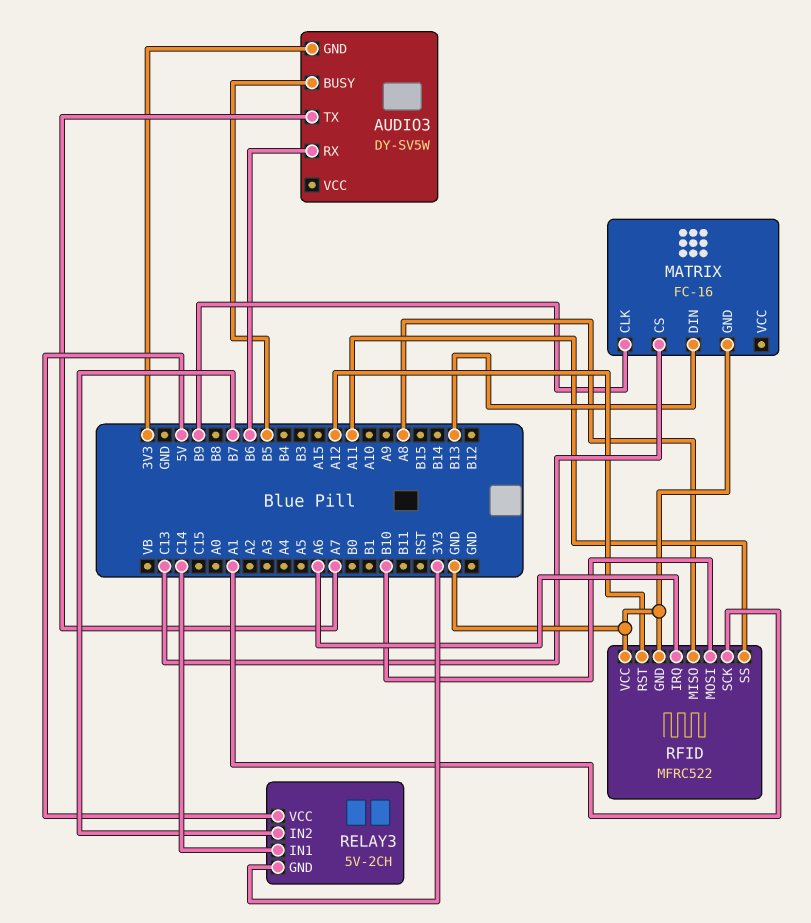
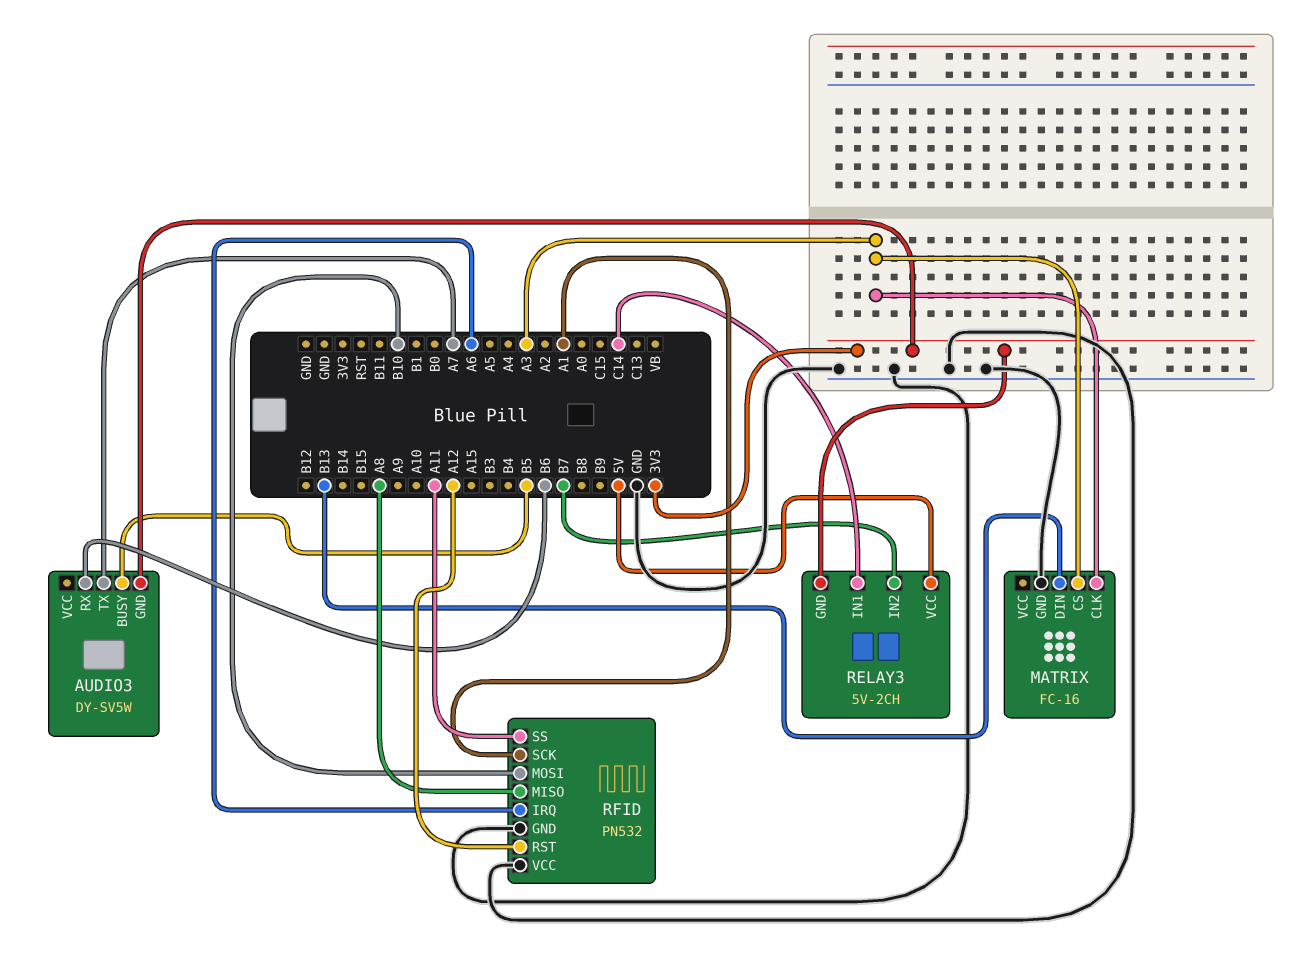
MATRIX pin CLK: B9 -> A3
MATRIX pin CS: C13 -> A3
RFID: MFRC522 -> PN532

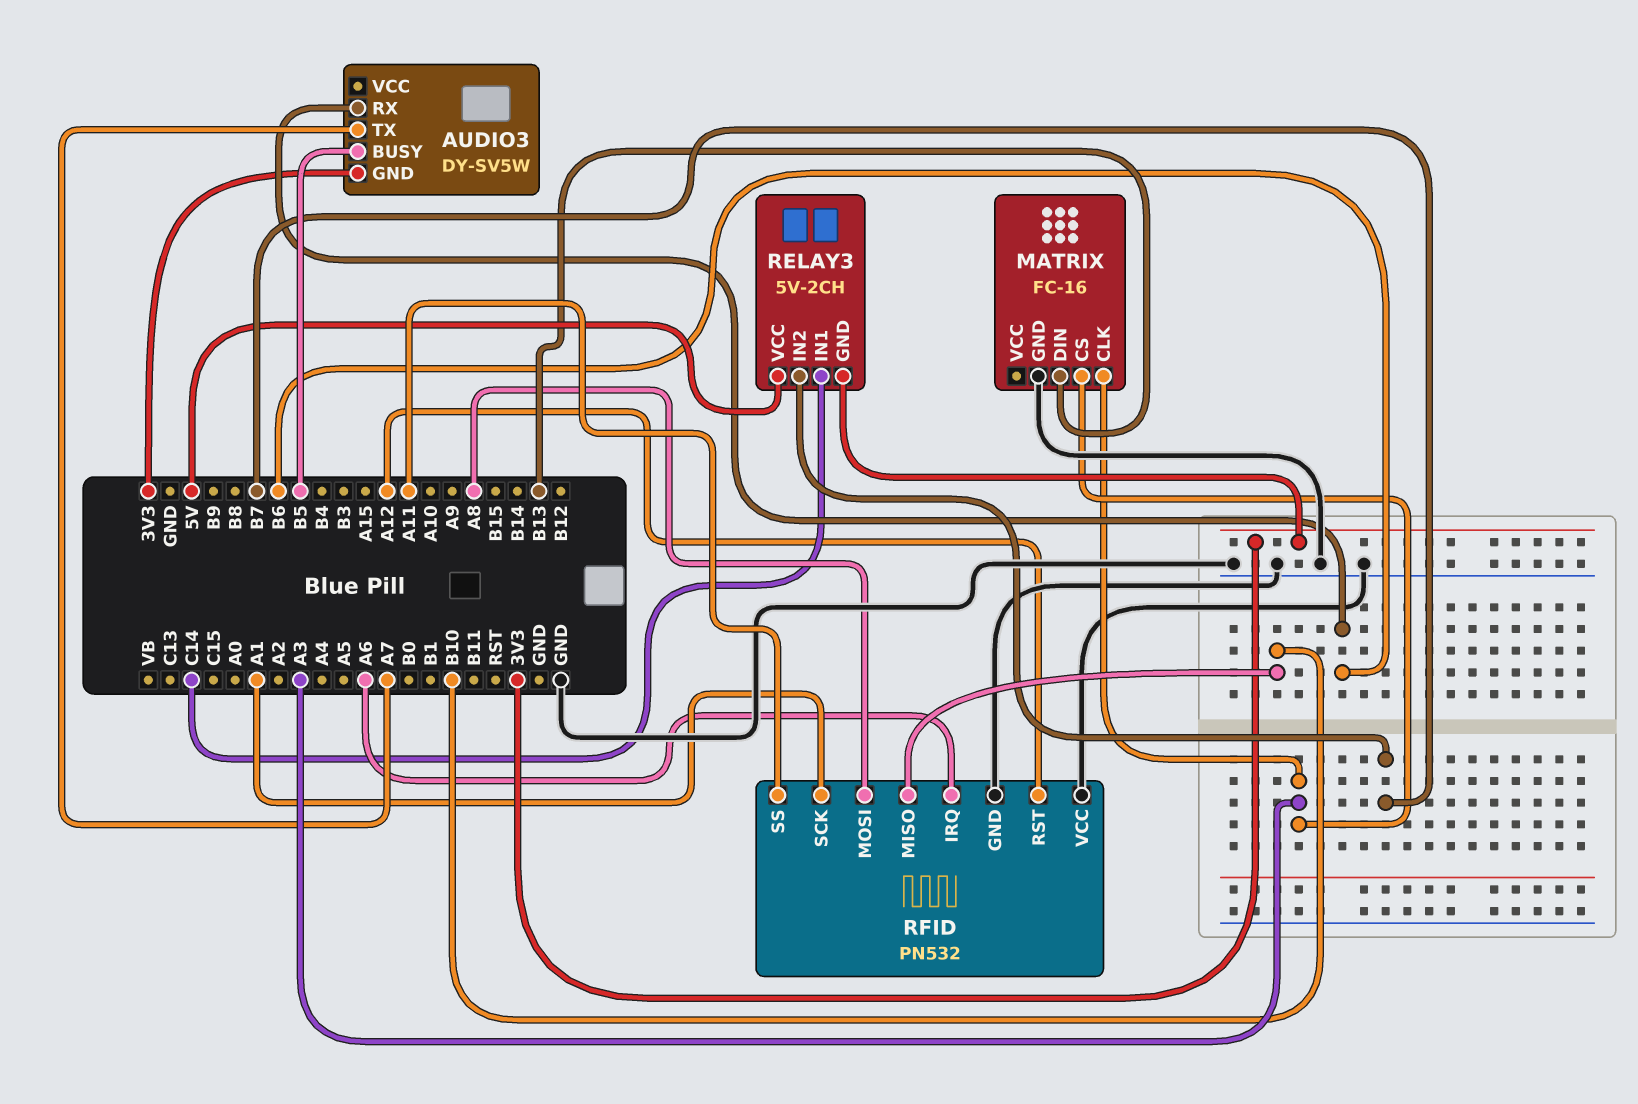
RFID pin MISO: A8 -> B10
RFID pin MOSI: B10 -> A8

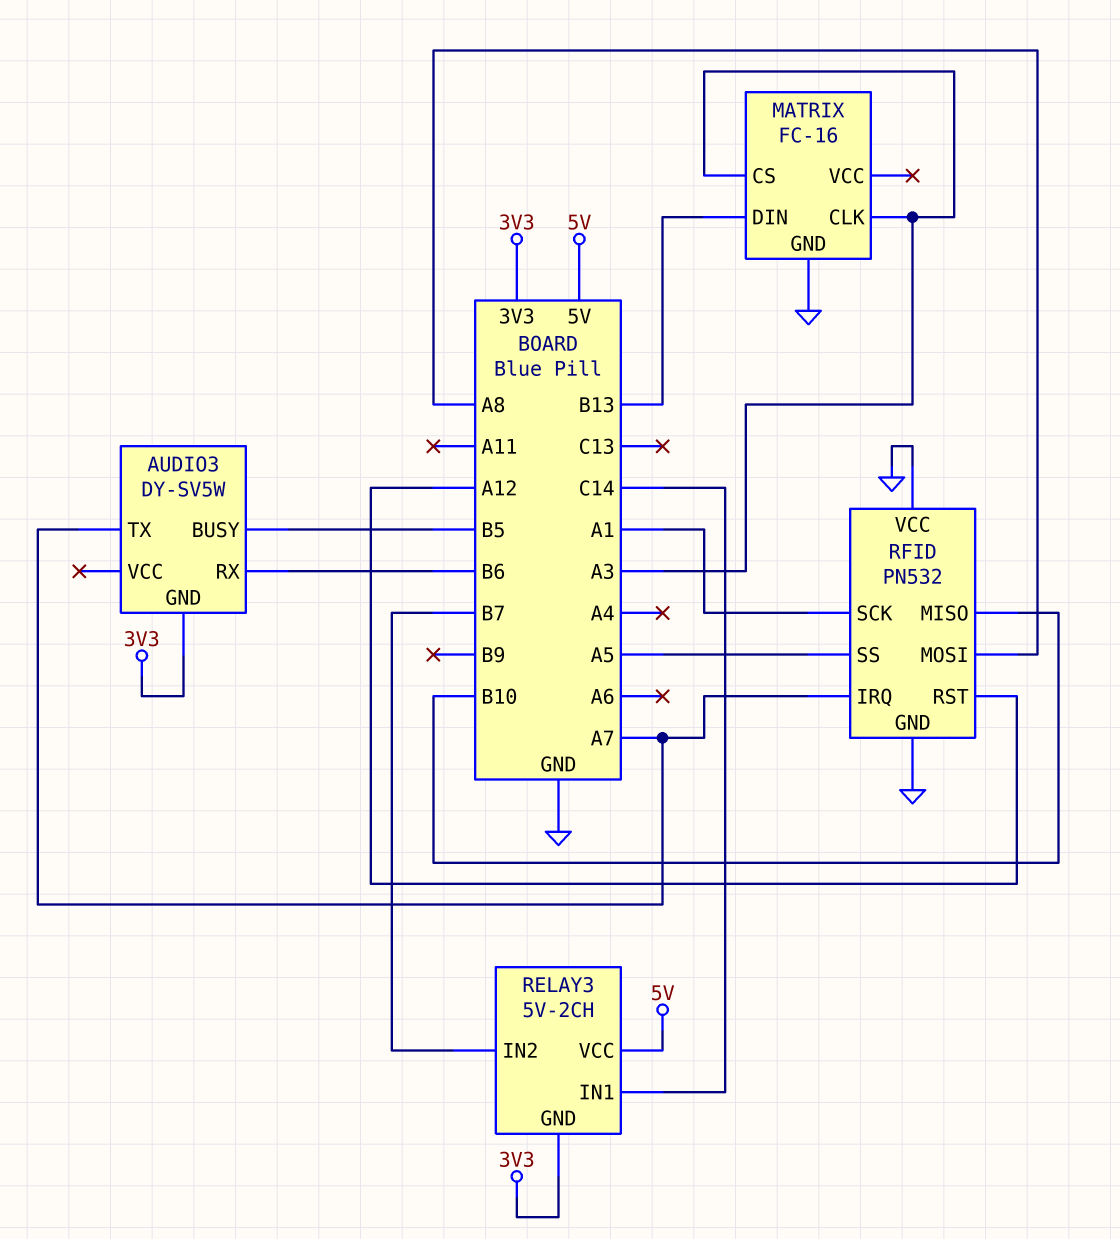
RFID pin IRQ: A6 -> A7
RFID pin SS: A11 -> A5

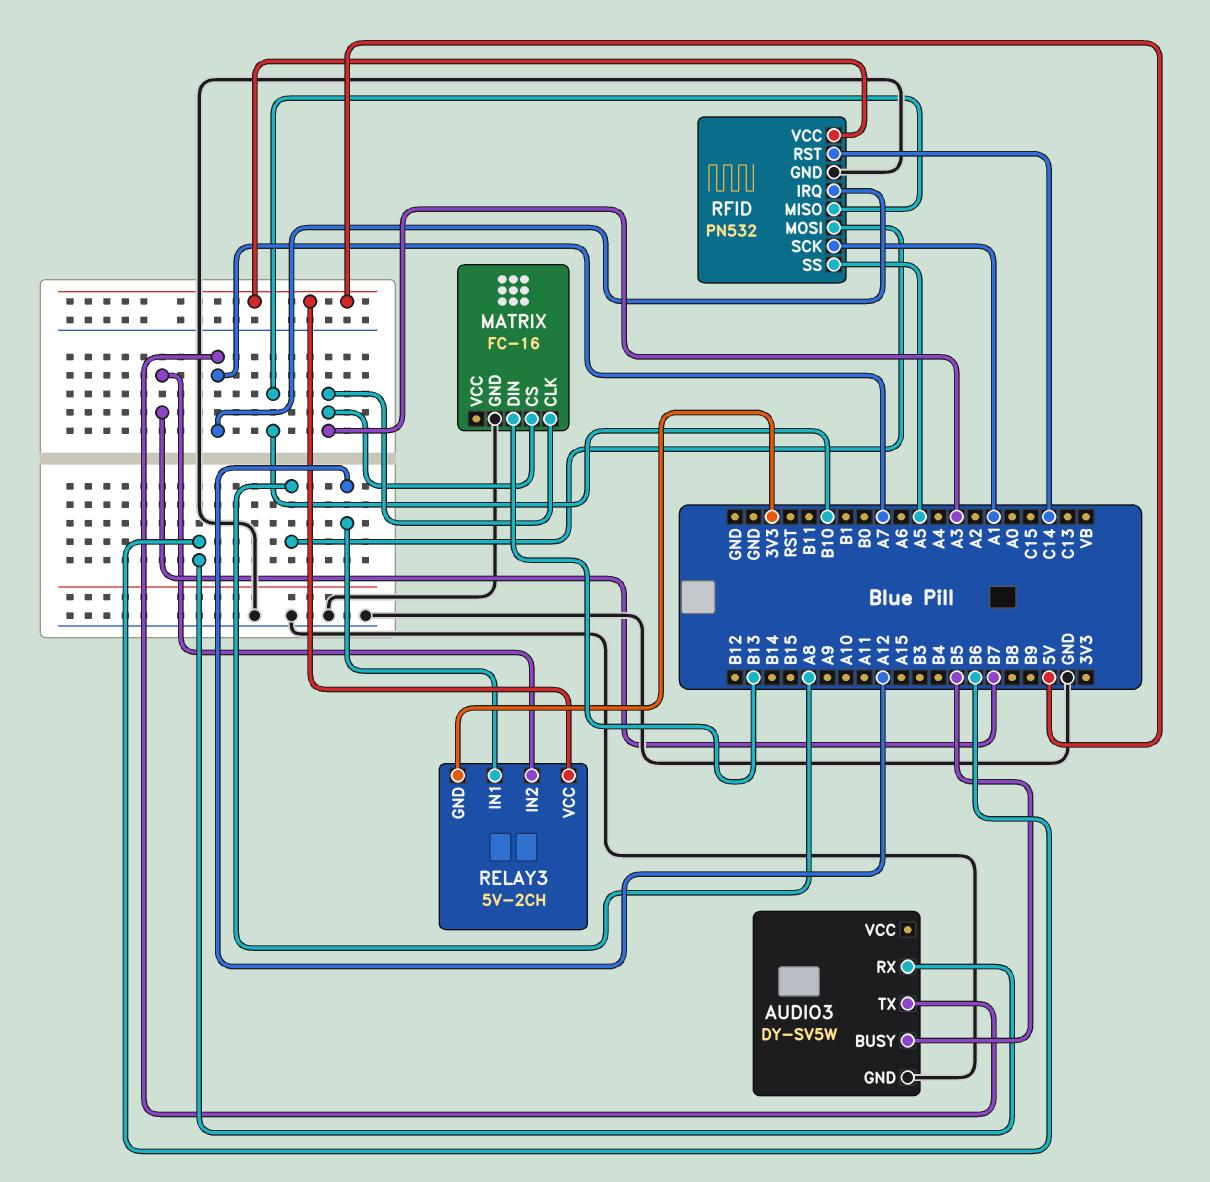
AUDIO3 pin GND: 3V3 -> GND
RELAY3 pin IN1: C14 -> A12
RFID pin RST: A12 -> C14
RFID pin VCC: GND -> 5V

